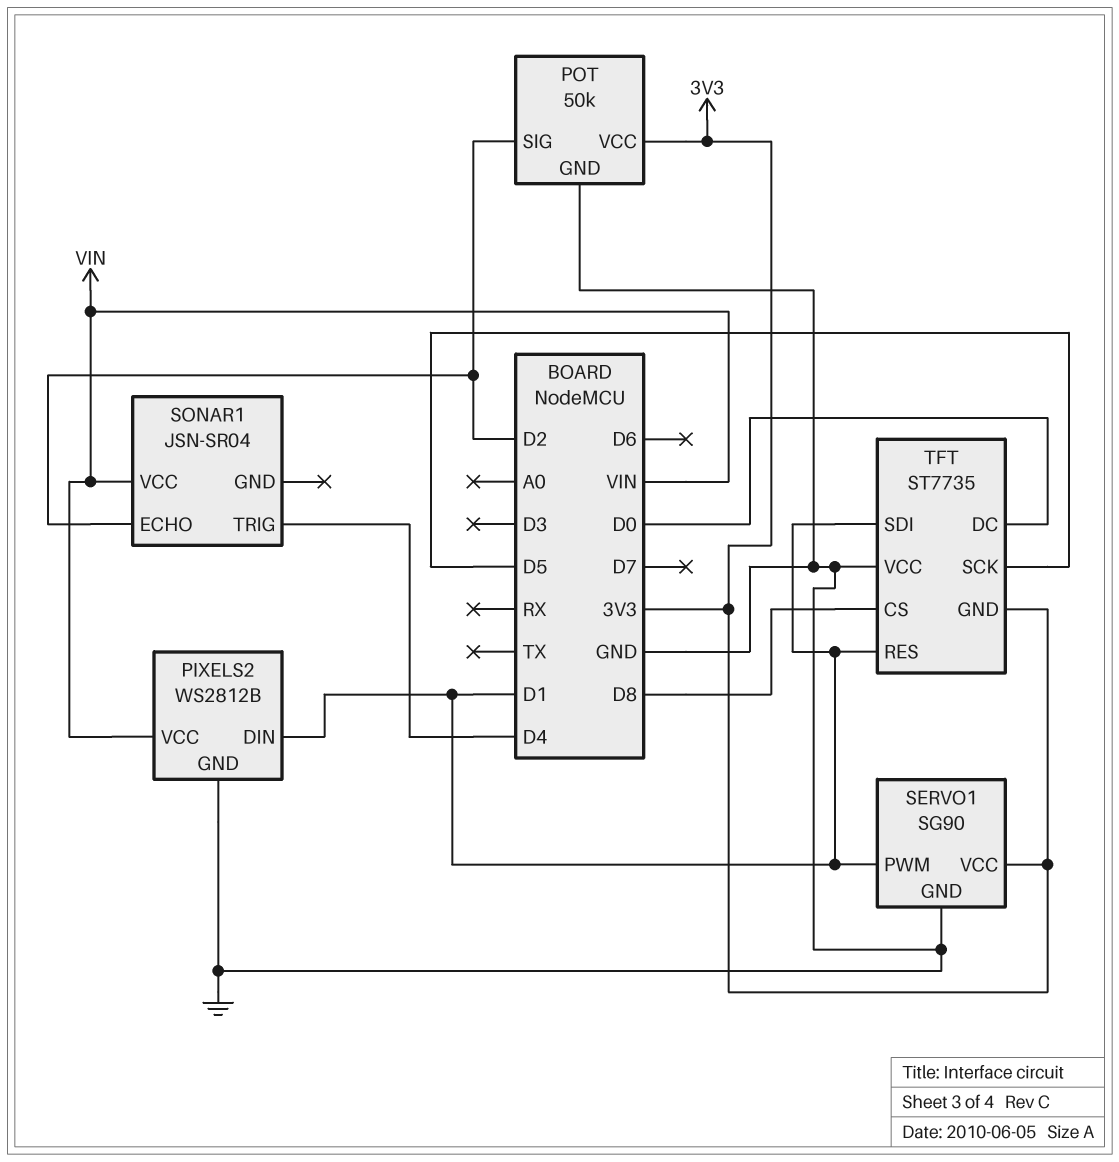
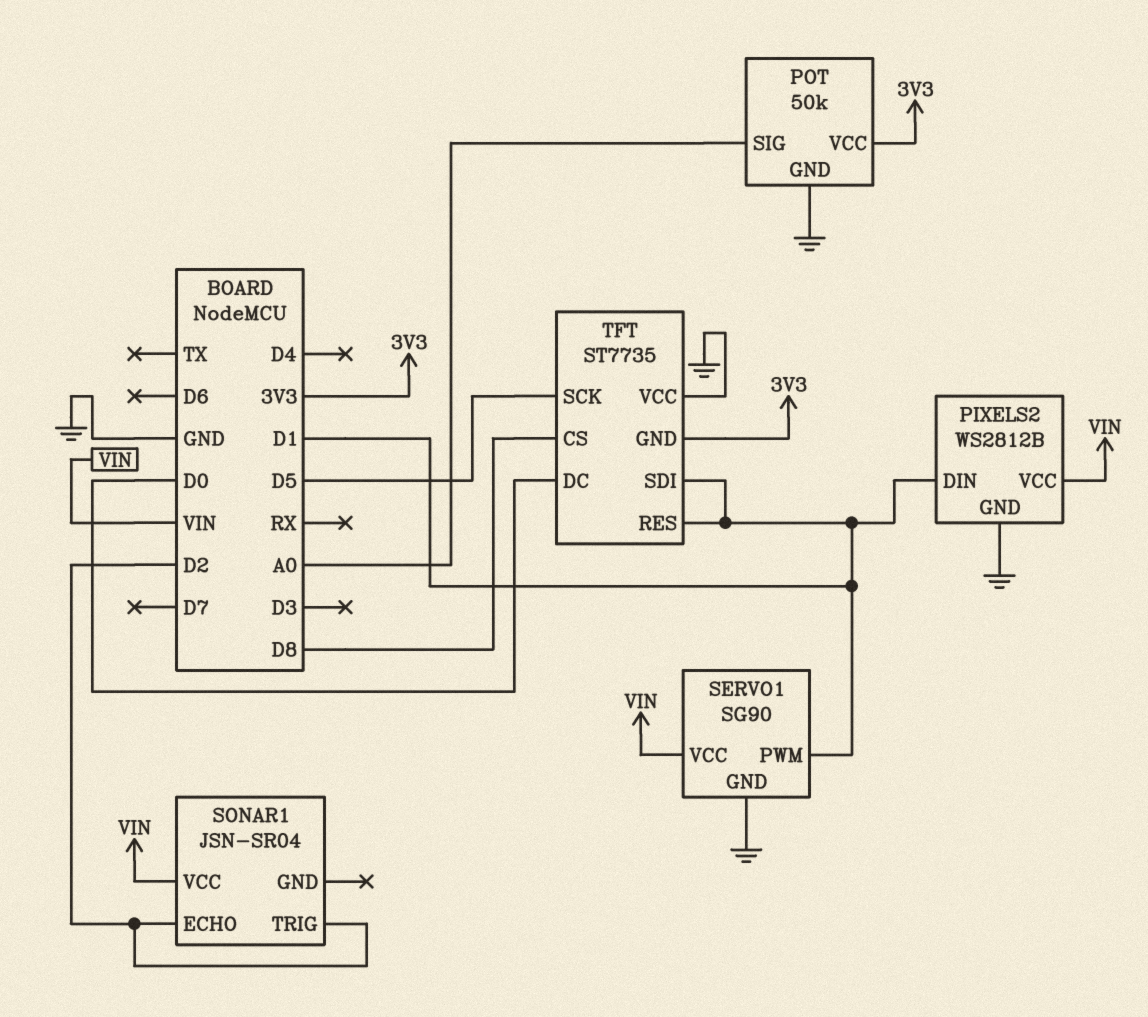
POT pin SIG: D2 -> A0
SERVO1 pin VCC: 3V3 -> VIN
SONAR1 pin TRIG: D4 -> D2

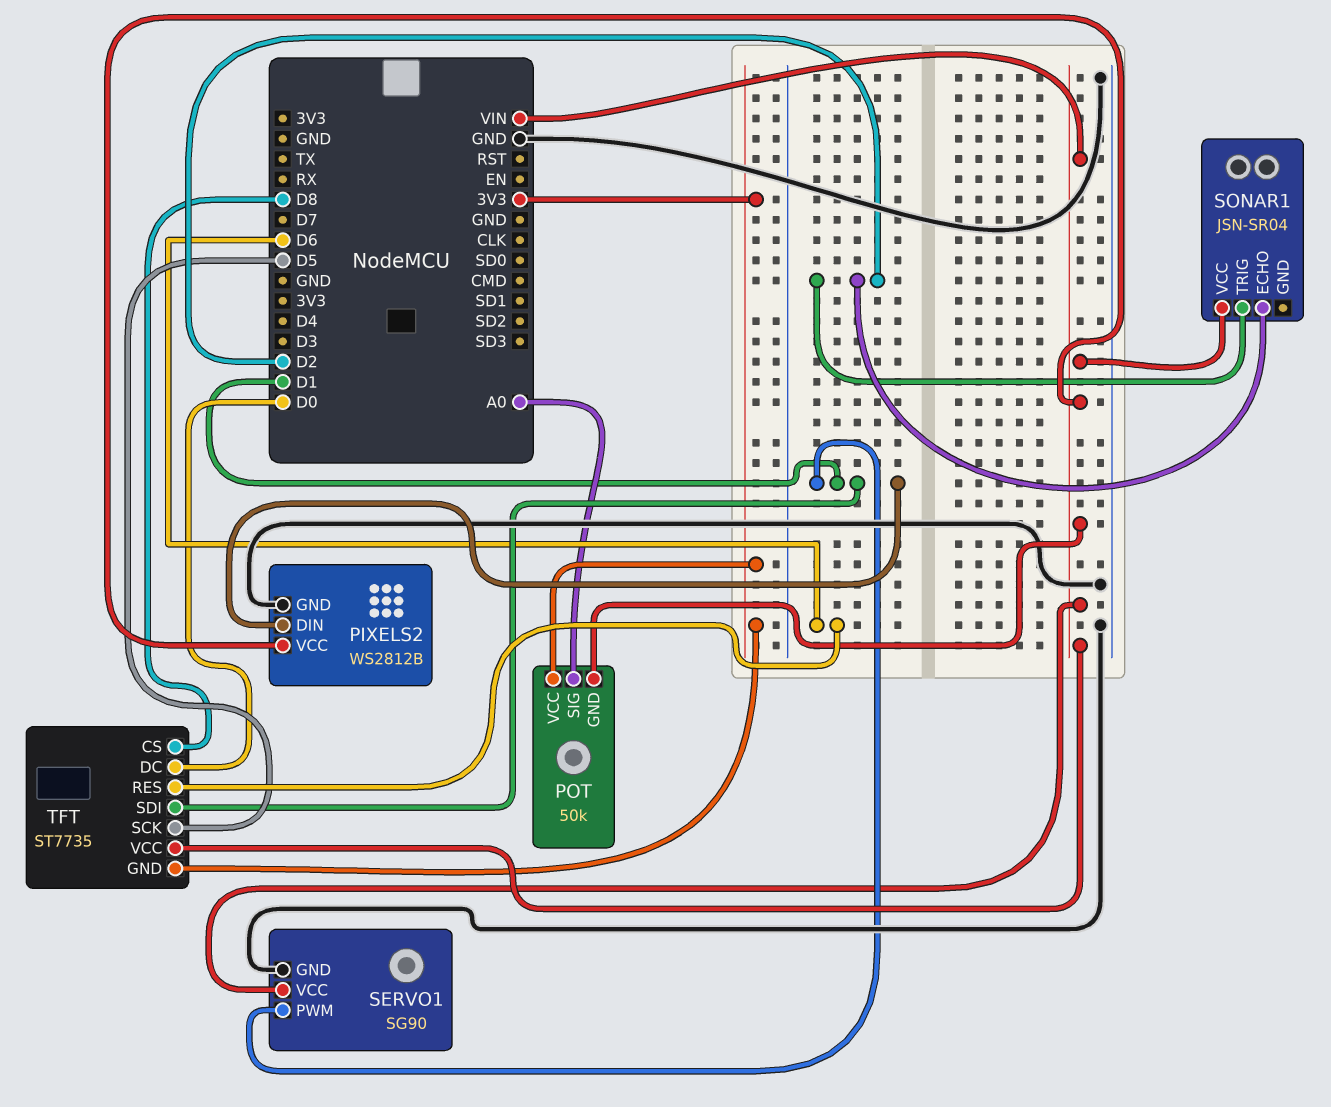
POT pin GND: GND -> VIN
TFT pin RES: D1 -> D6
TFT pin VCC: GND -> VIN

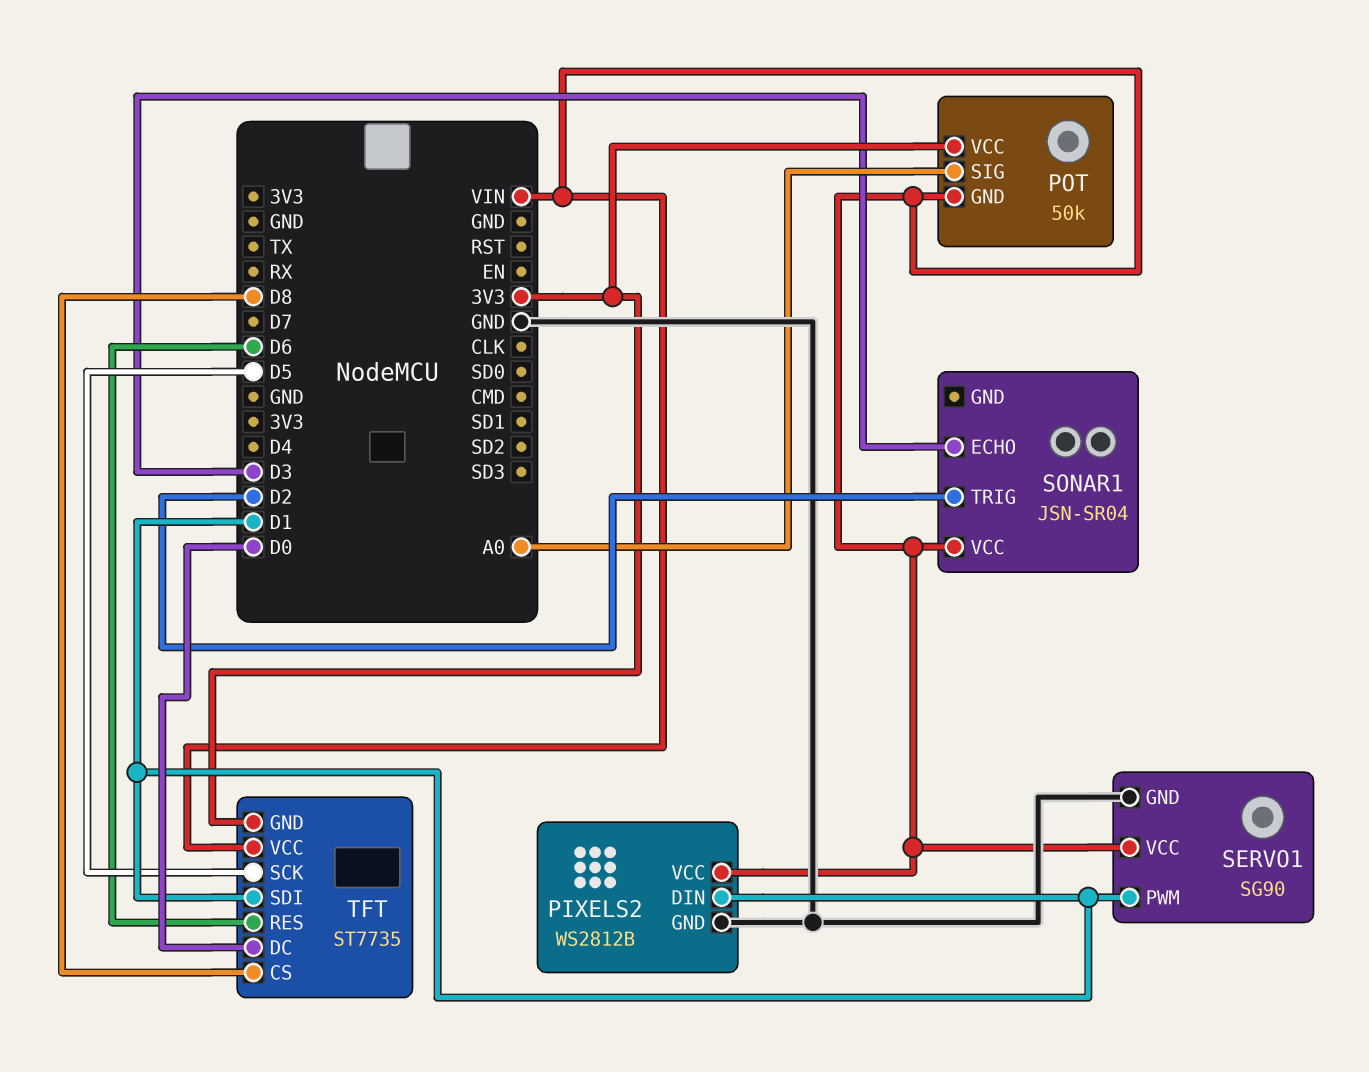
SONAR1 pin ECHO: D2 -> D3

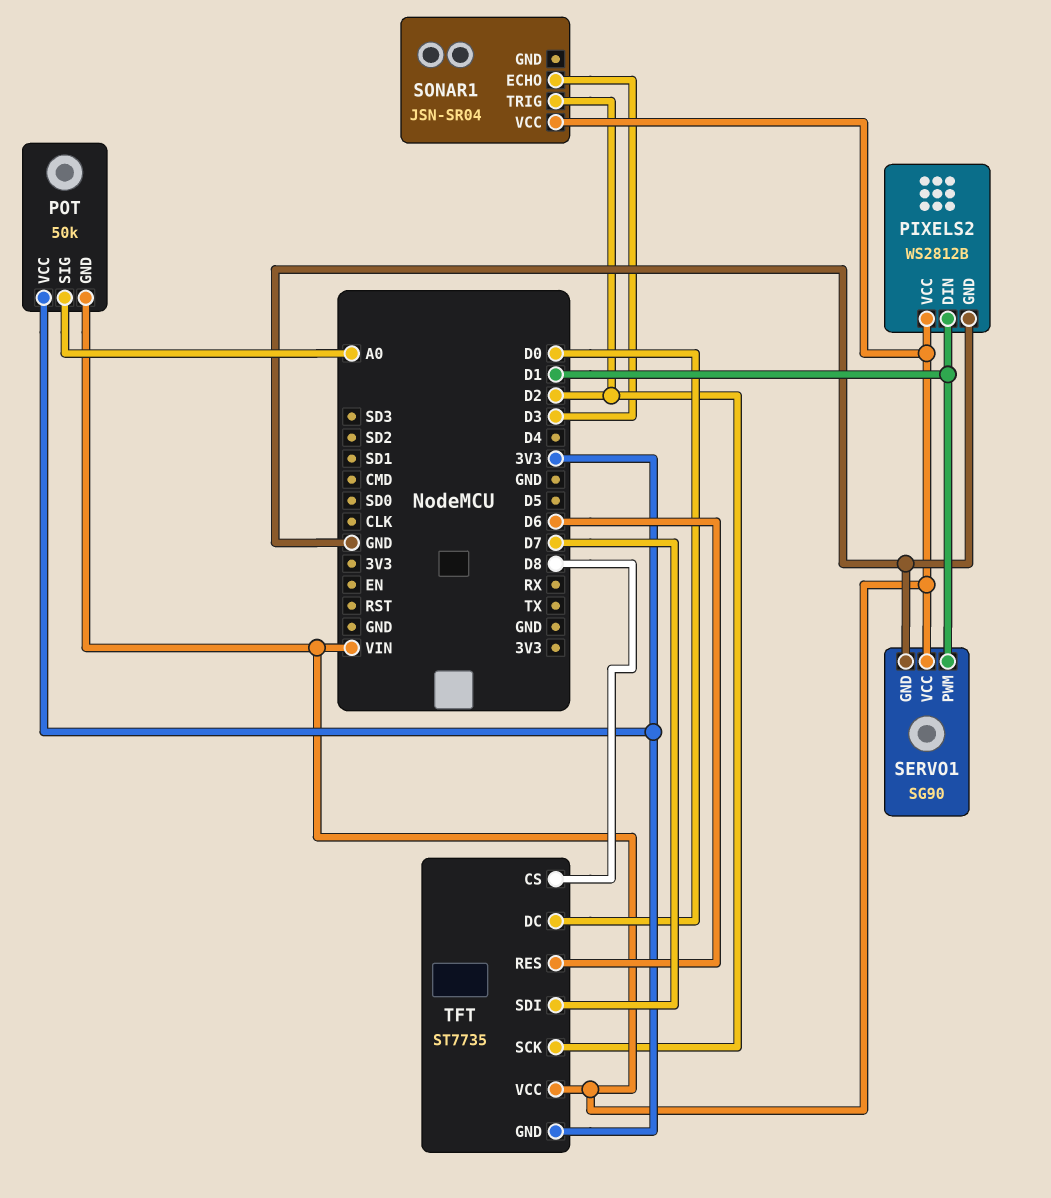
TFT pin SCK: D5 -> D2
TFT pin SDI: D1 -> D7

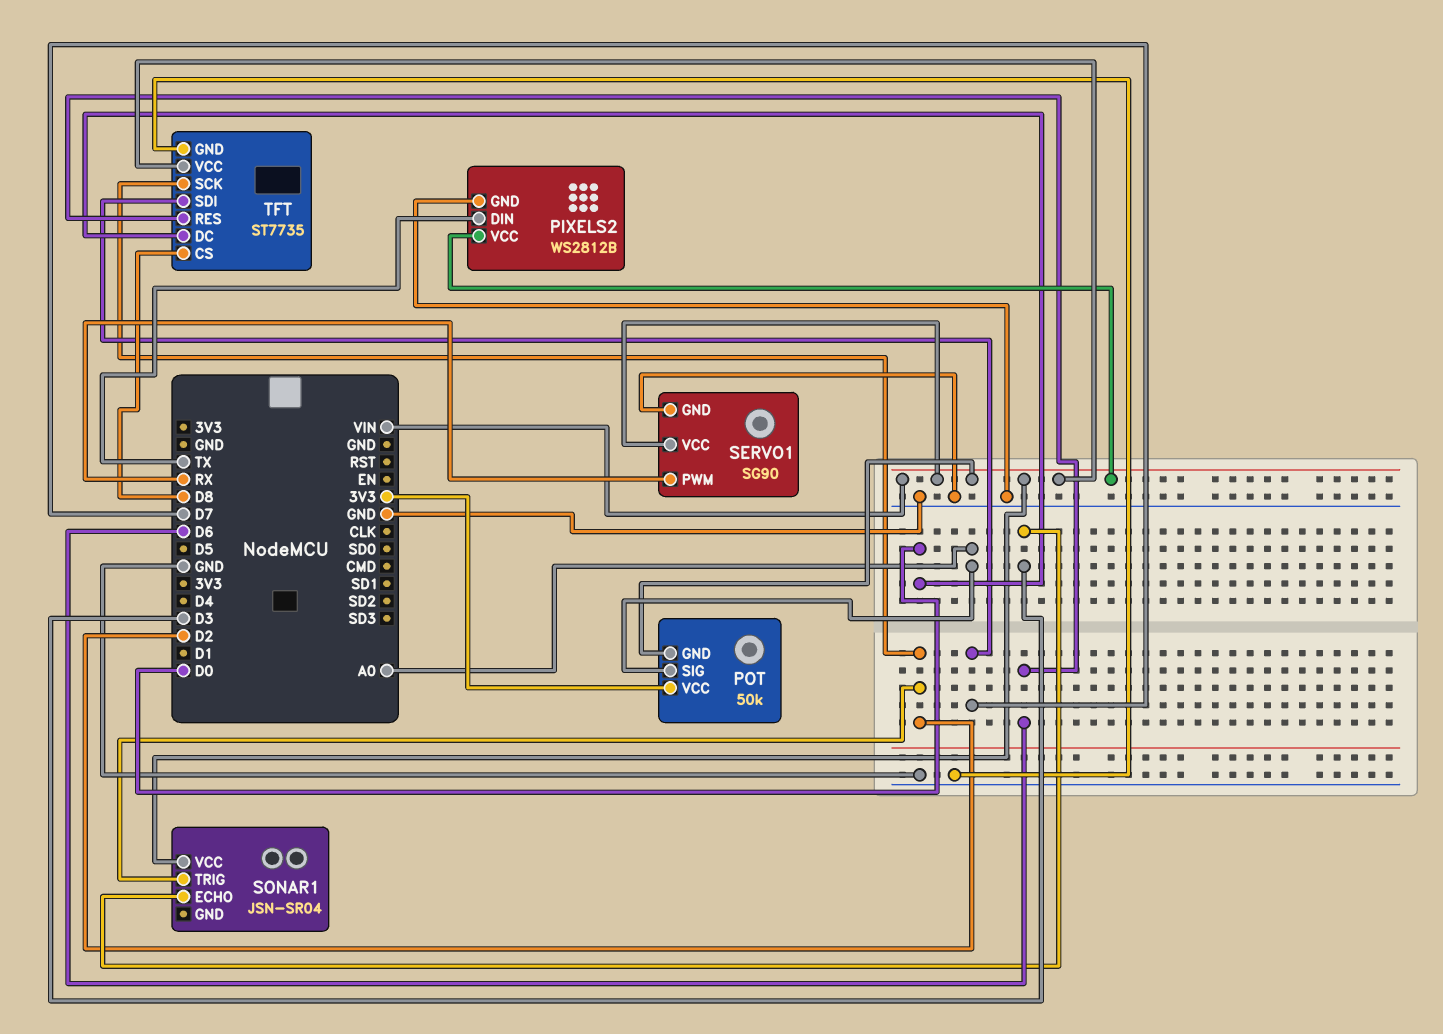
PIXELS2 pin DIN: D1 -> TX
SERVO1 pin PWM: D1 -> RX
TFT pin GND: 3V3 -> GND

